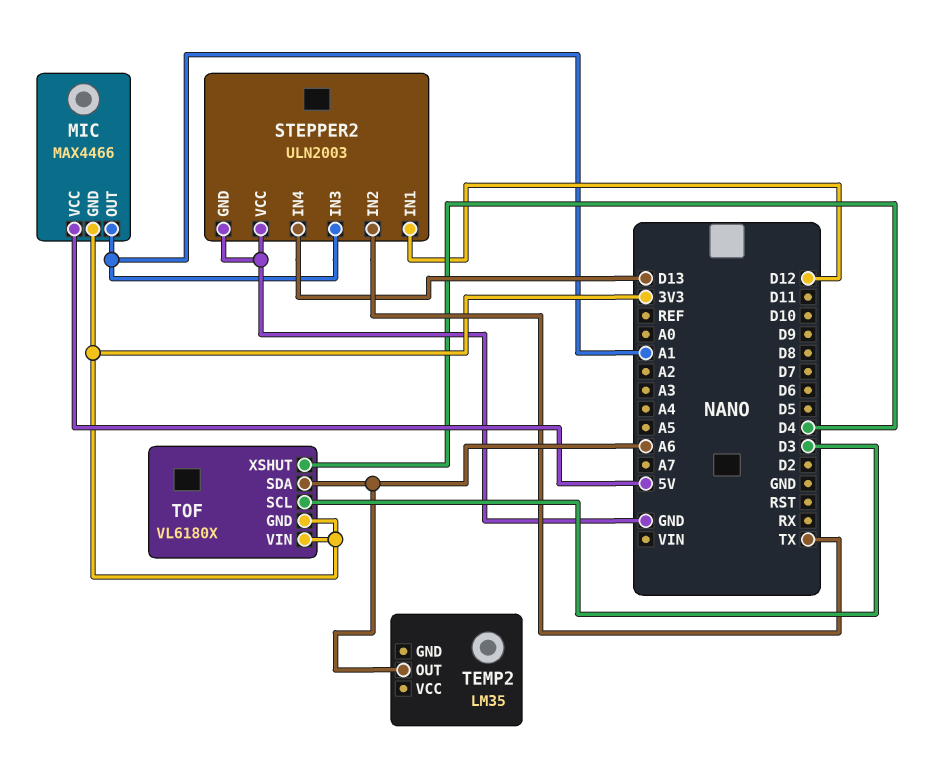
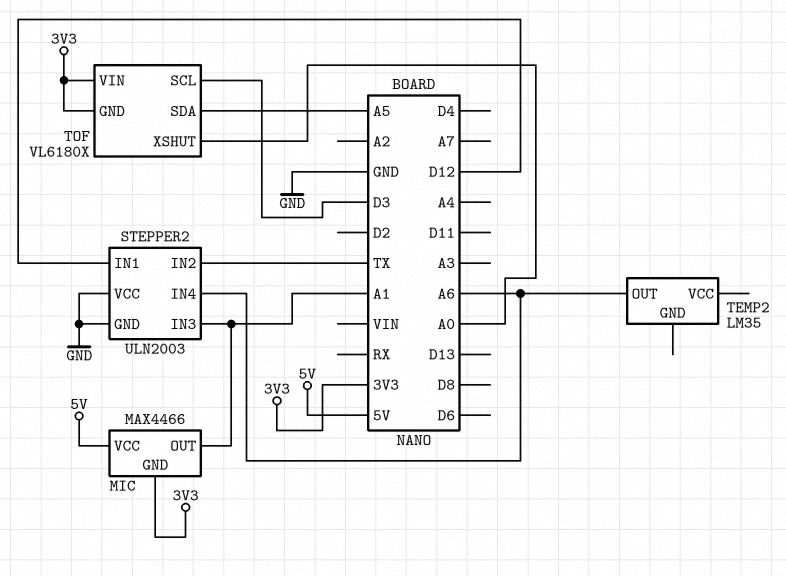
STEPPER2 pin IN4: D13 -> A6
TOF pin SDA: A6 -> A5
TOF pin XSHUT: D4 -> A0

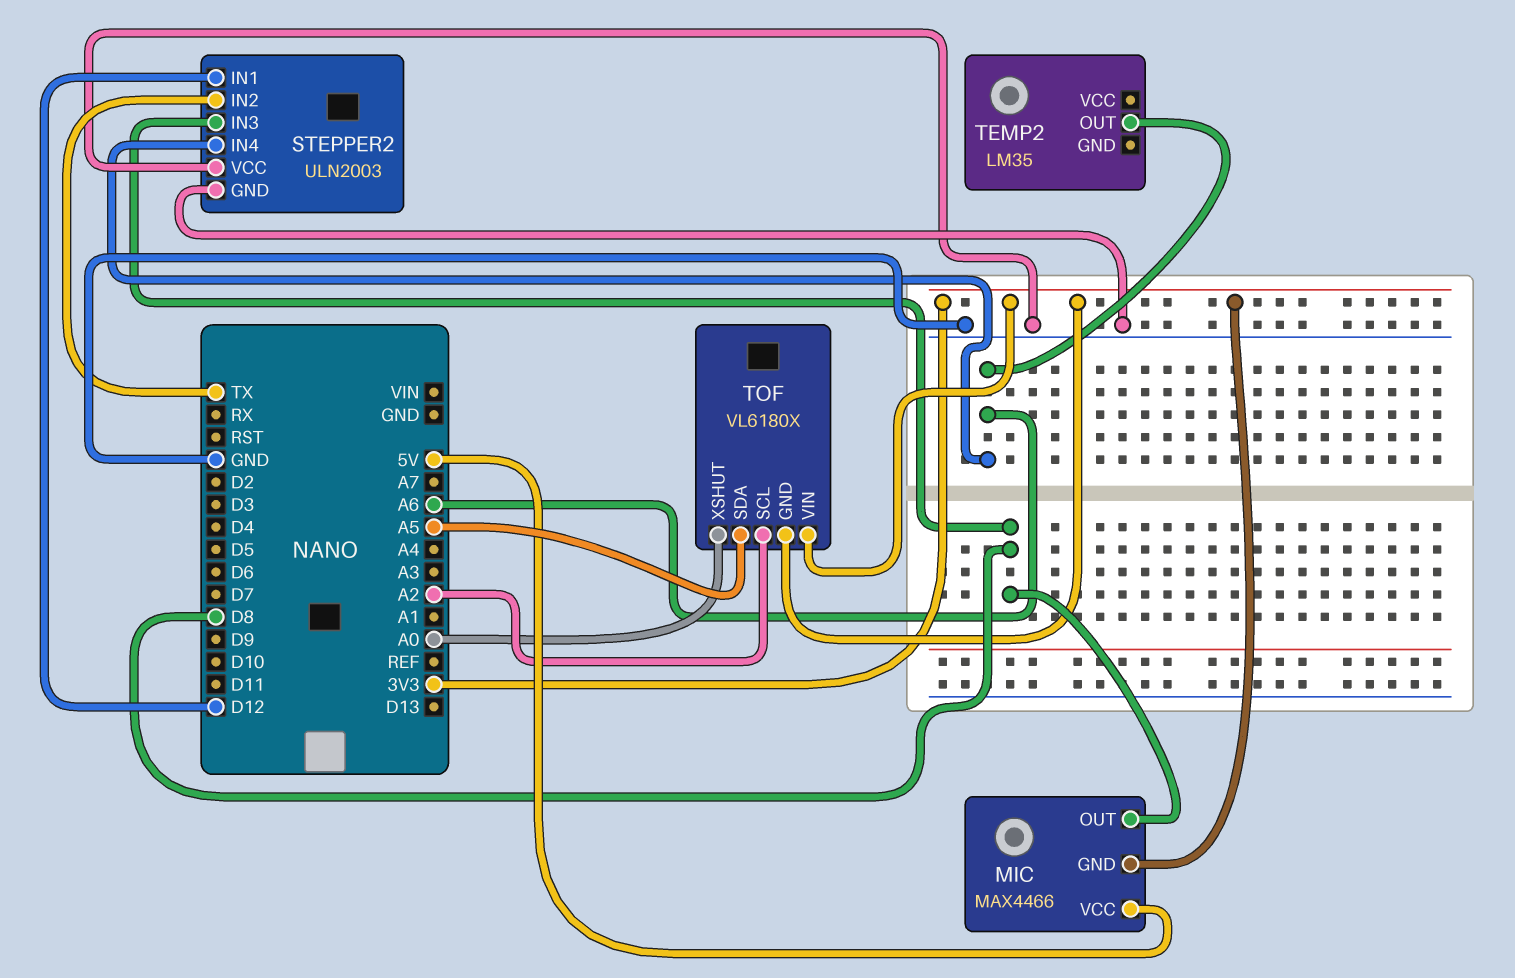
MIC pin OUT: A1 -> D8
STEPPER2 pin IN3: A1 -> D8
TOF pin SCL: D3 -> A2

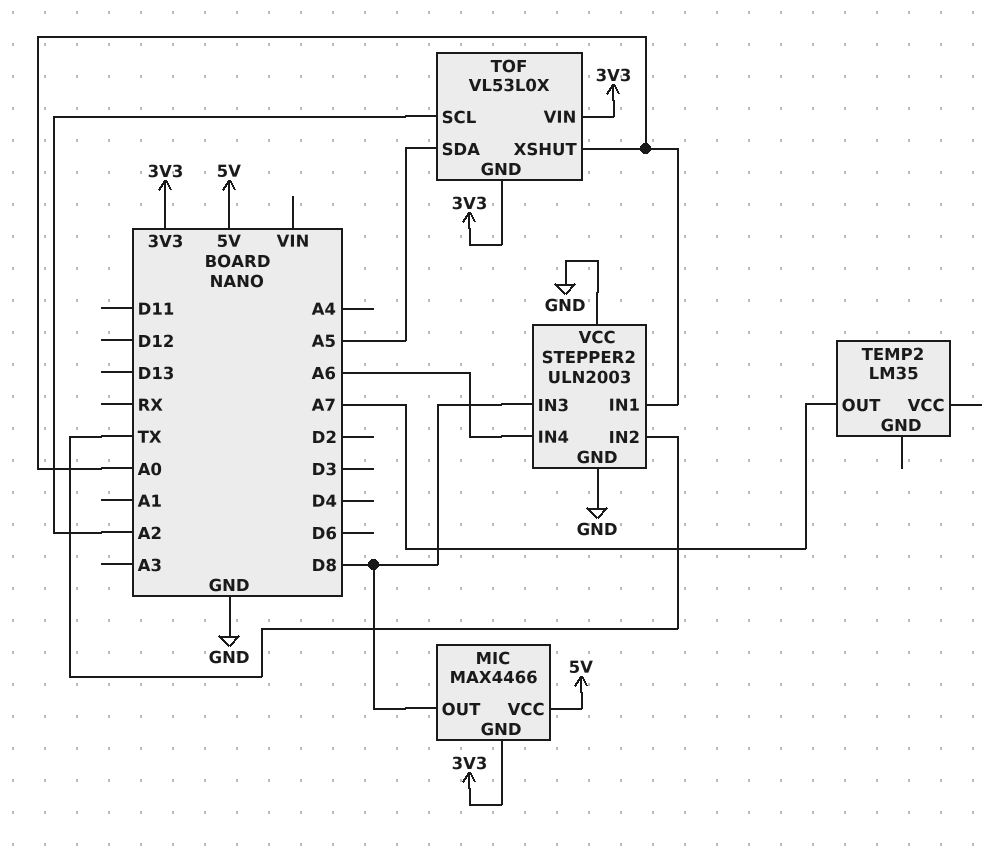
STEPPER2 pin IN1: D12 -> A0
TEMP2 pin OUT: A6 -> A7
TOF: VL6180X -> VL53L0X

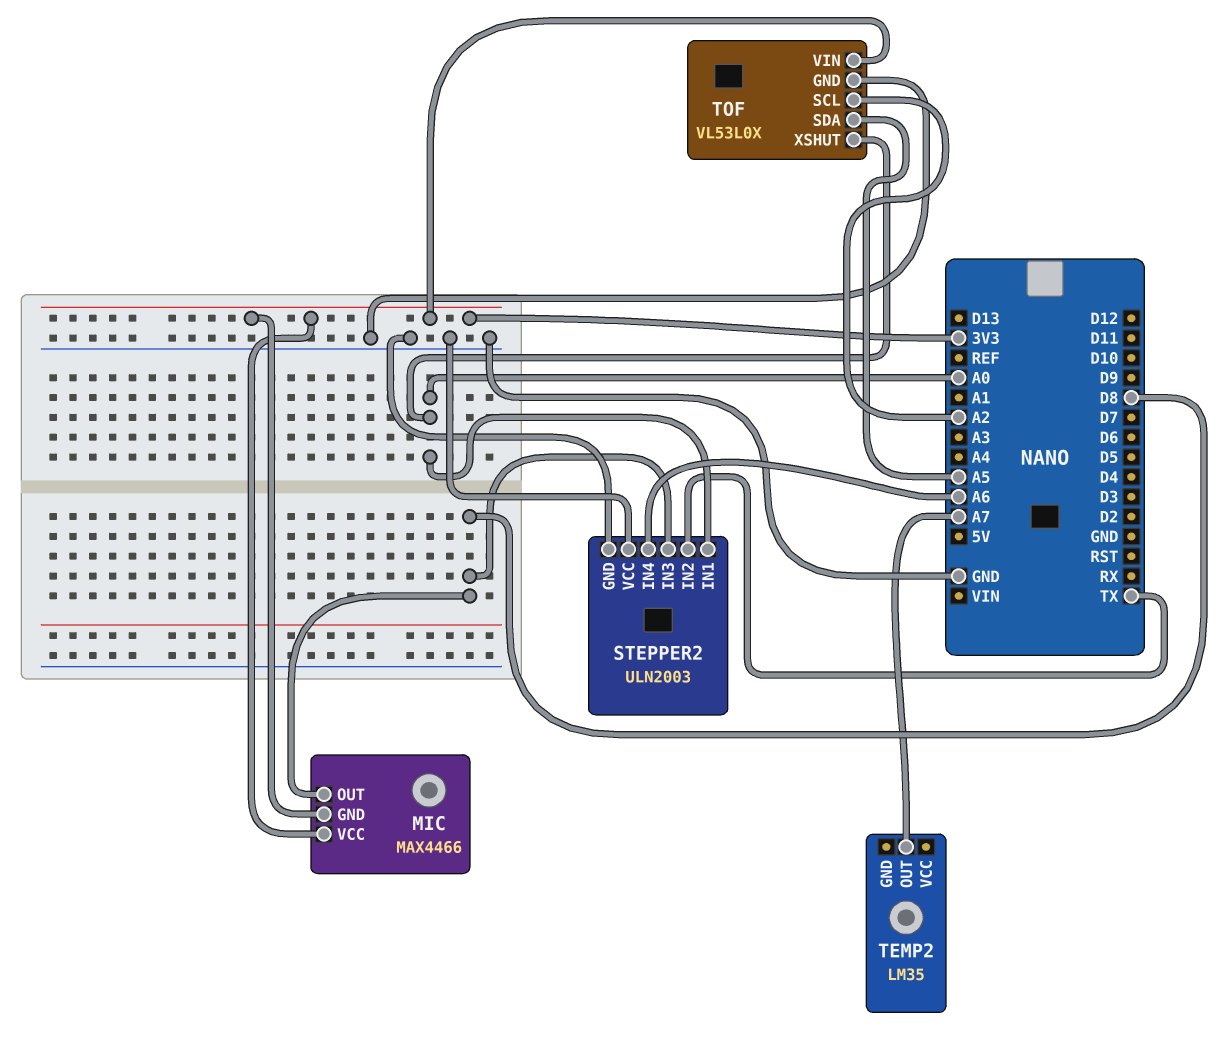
MIC pin VCC: 5V -> 3V3
TOF pin GND: 3V3 -> GND

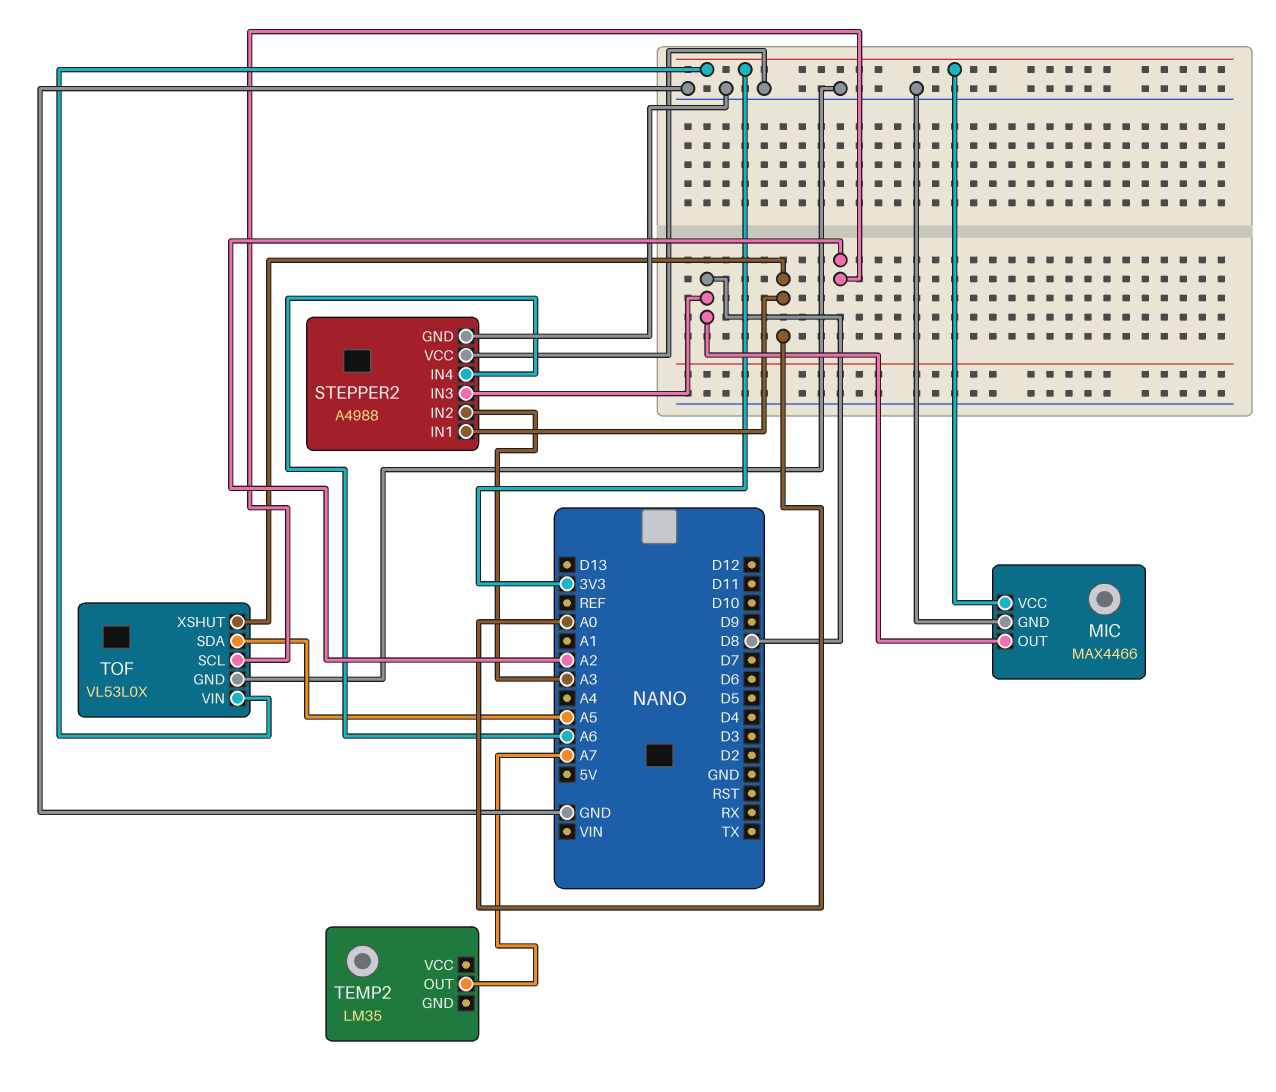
MIC pin GND: 3V3 -> GND
STEPPER2: ULN2003 -> A4988
STEPPER2 pin IN2: TX -> A3

